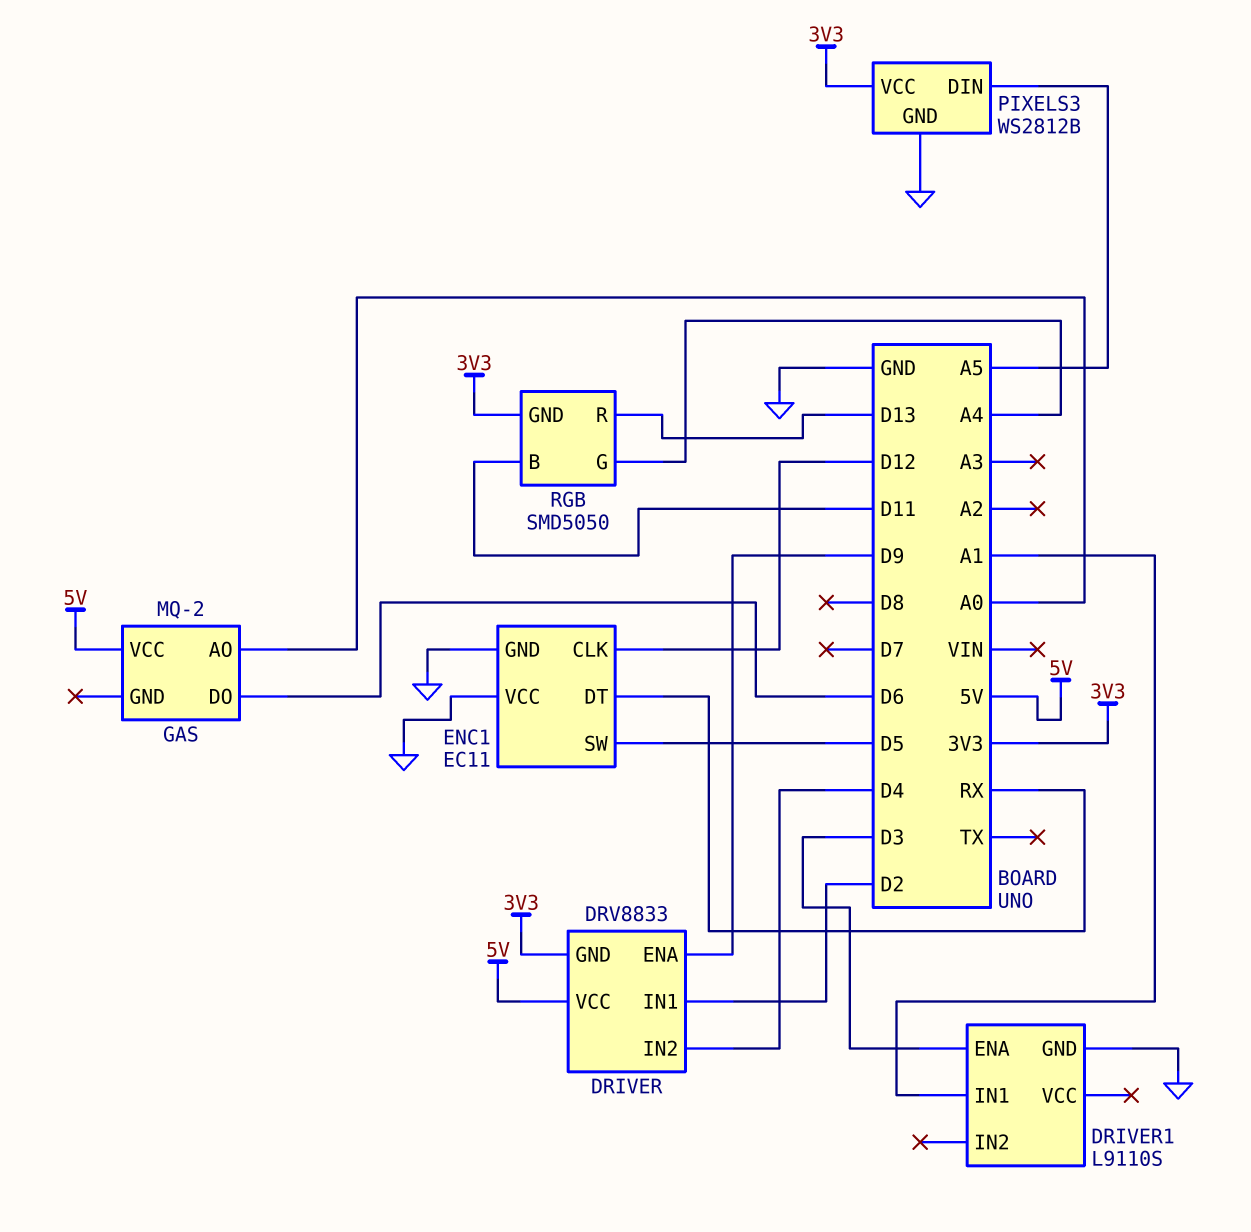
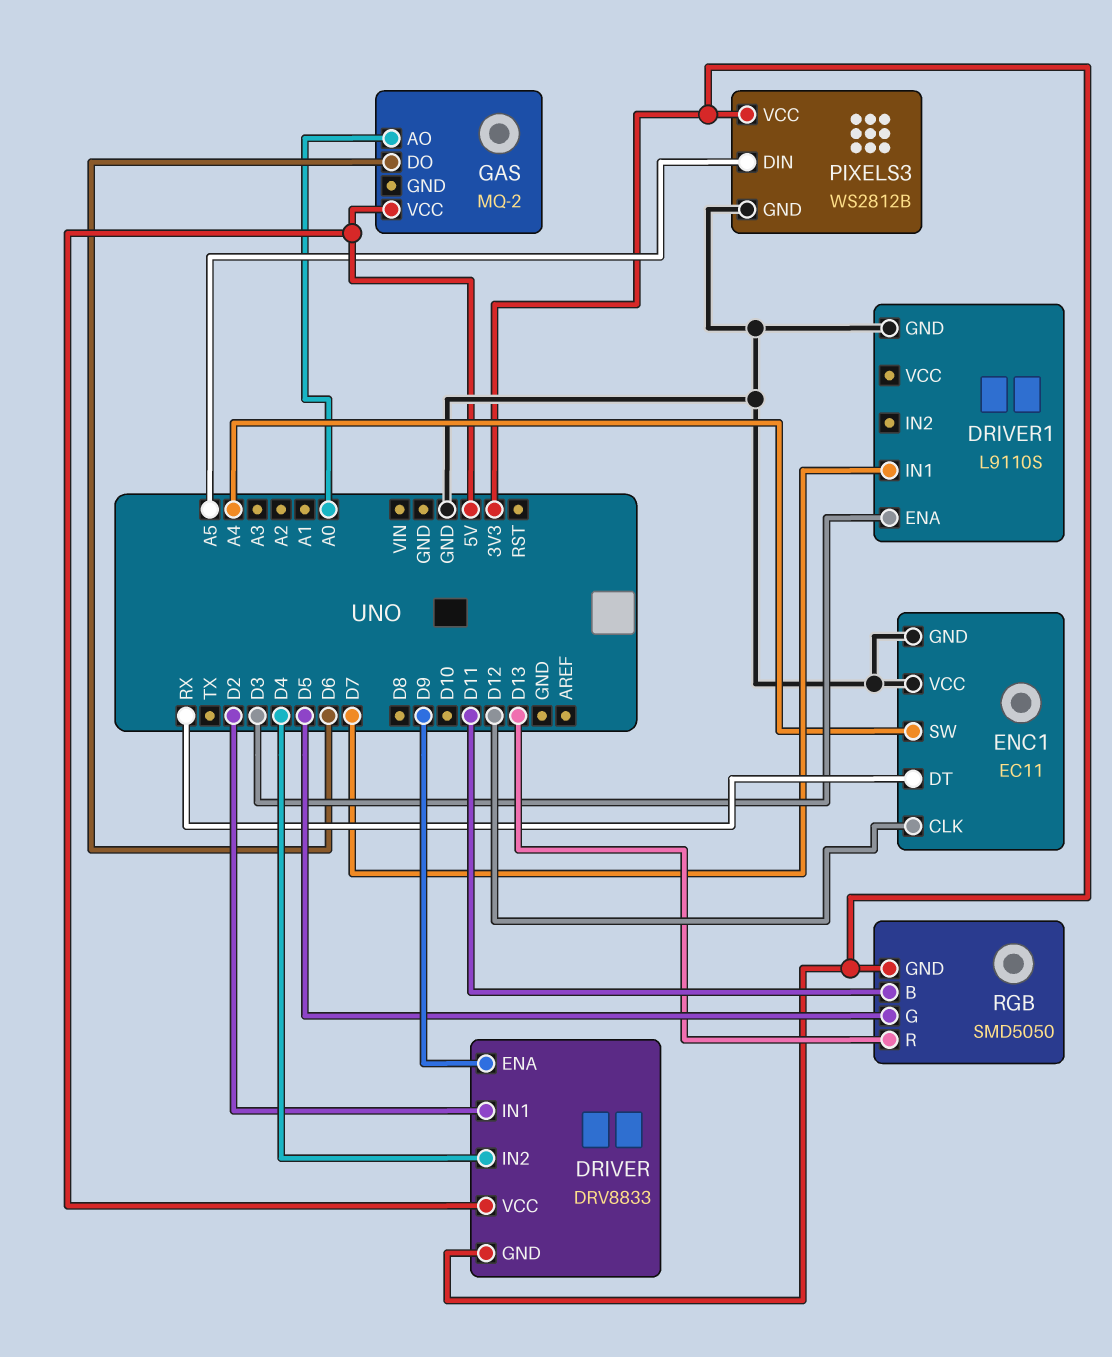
DRIVER1 pin IN1: A1 -> D7
ENC1 pin SW: D5 -> A4
RGB pin G: A4 -> D5

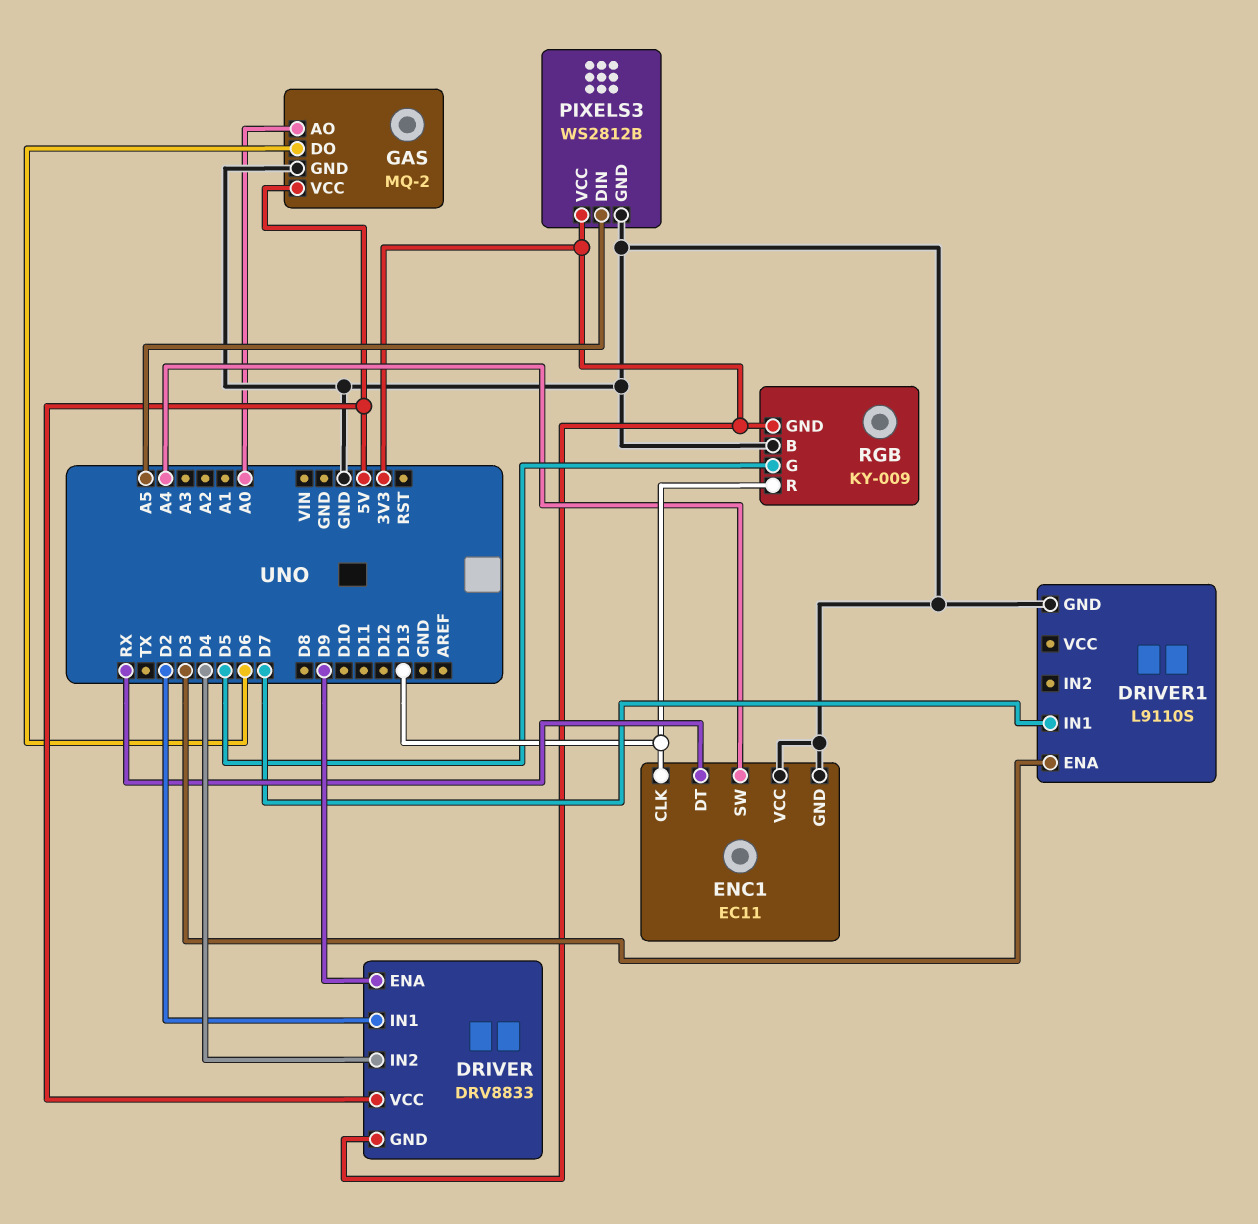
ENC1 pin CLK: D12 -> D13
GAS pin GND: none -> GND
RGB: SMD5050 -> KY-009
RGB pin B: D11 -> GND

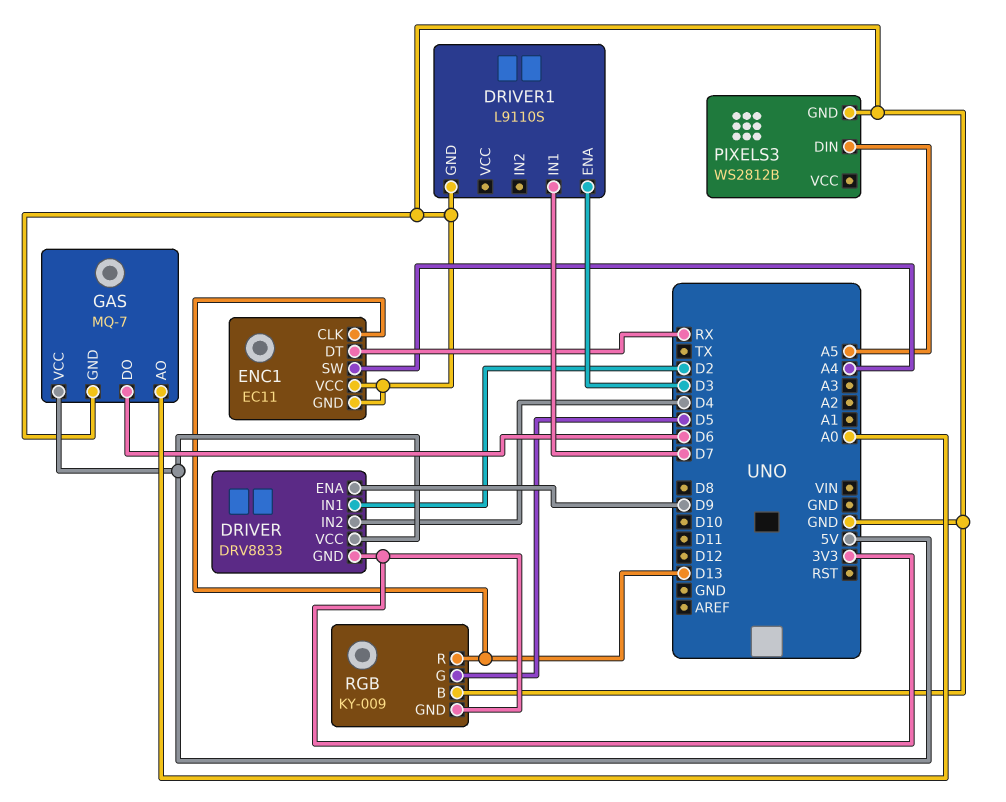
GAS: MQ-2 -> MQ-7
PIXELS3 pin VCC: 3V3 -> none

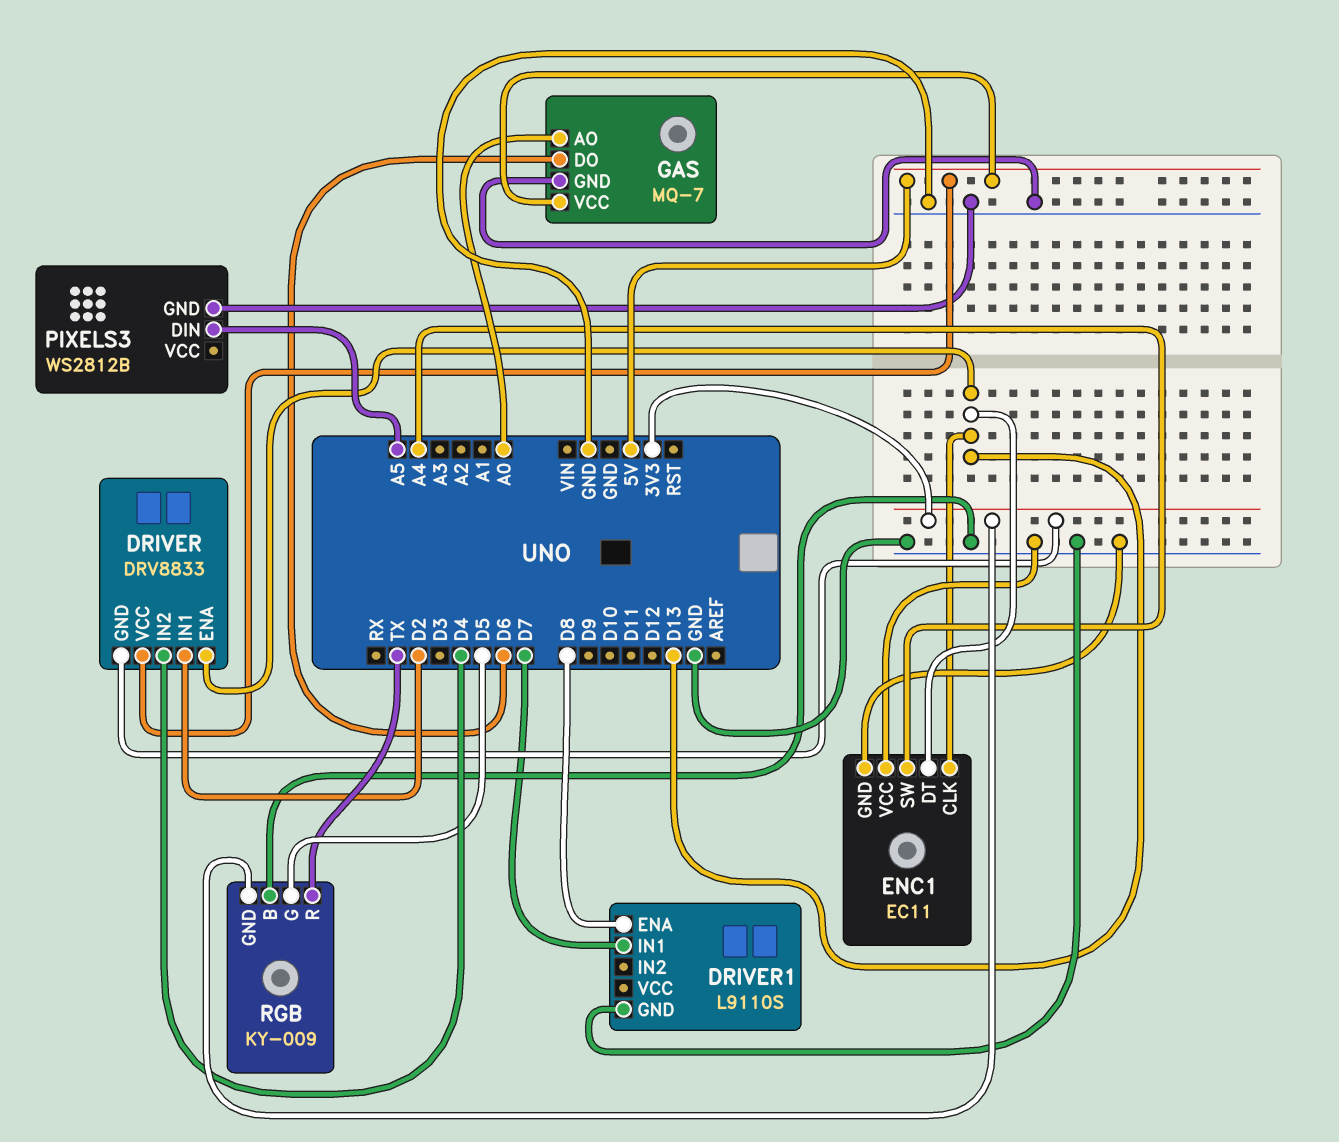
DRIVER pin ENA: D9 -> D13
DRIVER1 pin ENA: D3 -> D8
ENC1 pin DT: RX -> D13
RGB pin R: D13 -> TX

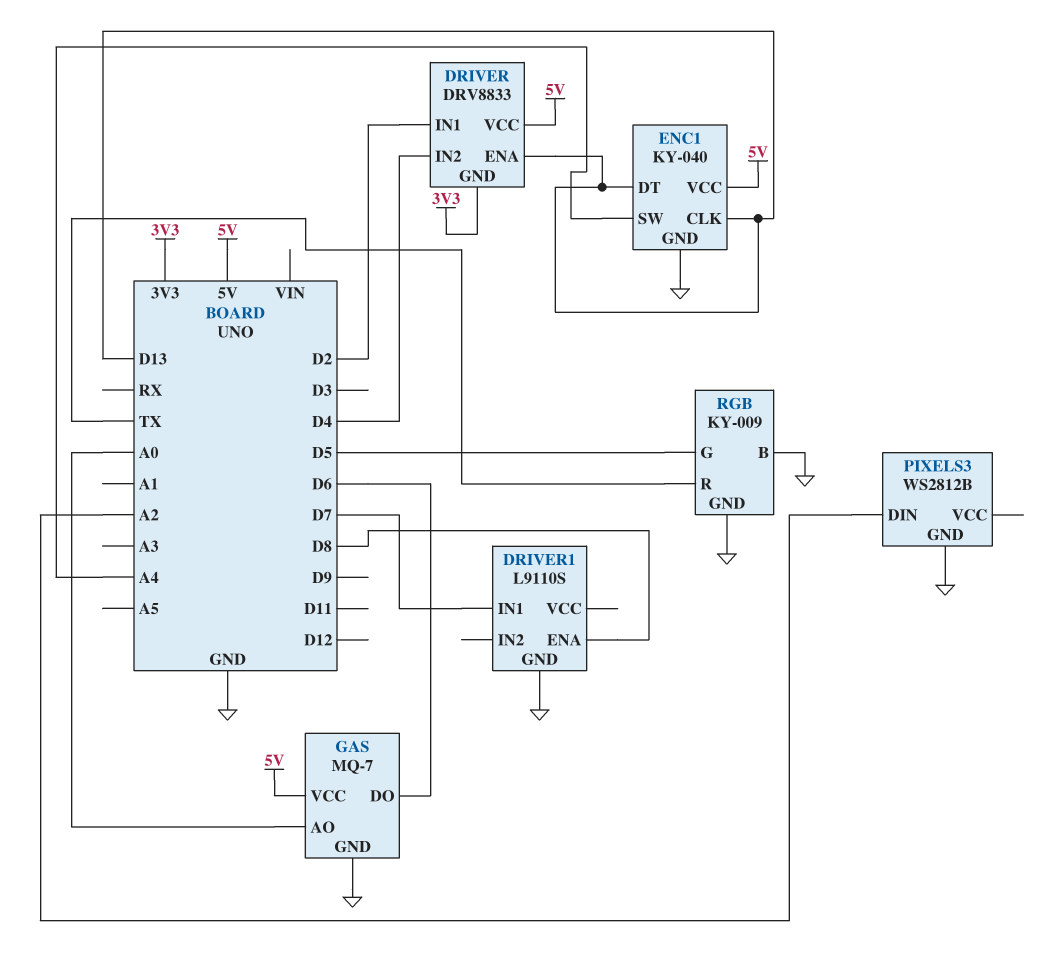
ENC1: EC11 -> KY-040
ENC1 pin VCC: GND -> 5V
PIXELS3 pin DIN: A5 -> A2
RGB pin GND: 3V3 -> GND

